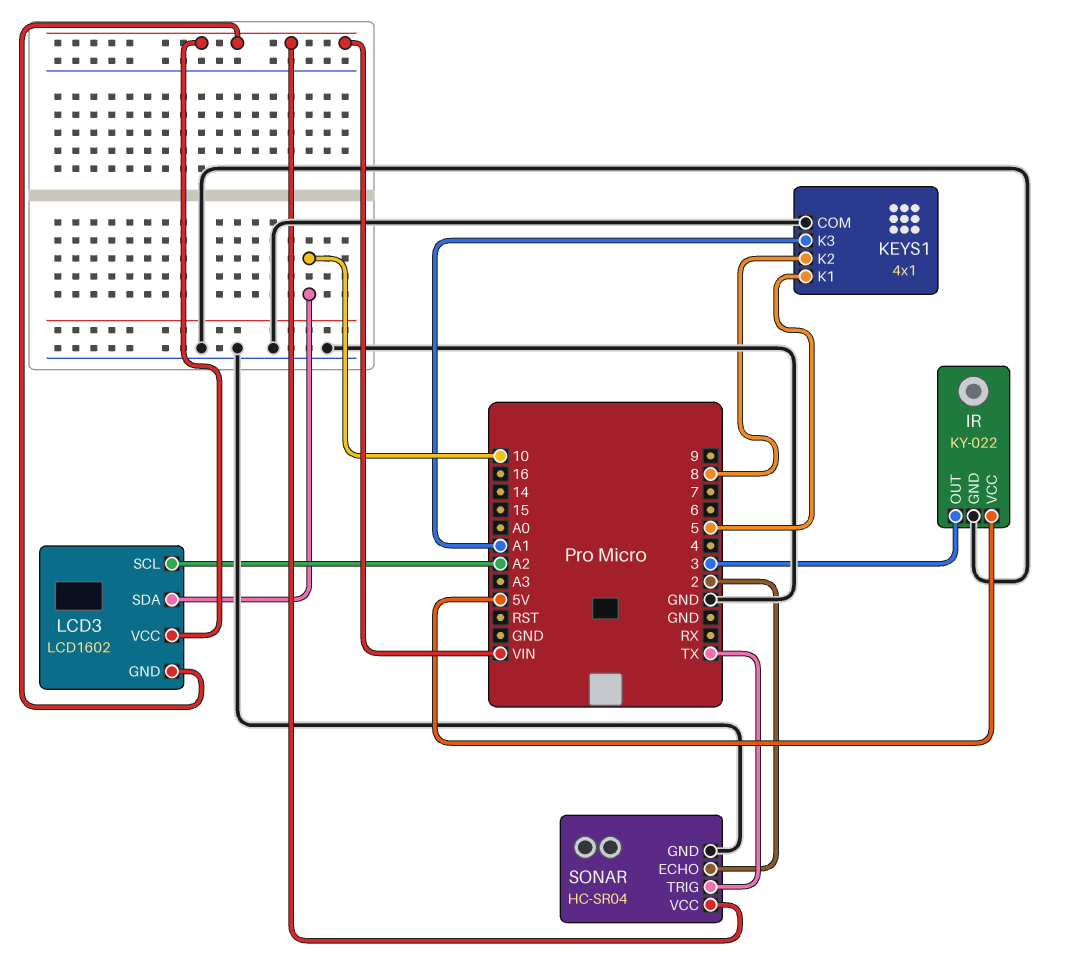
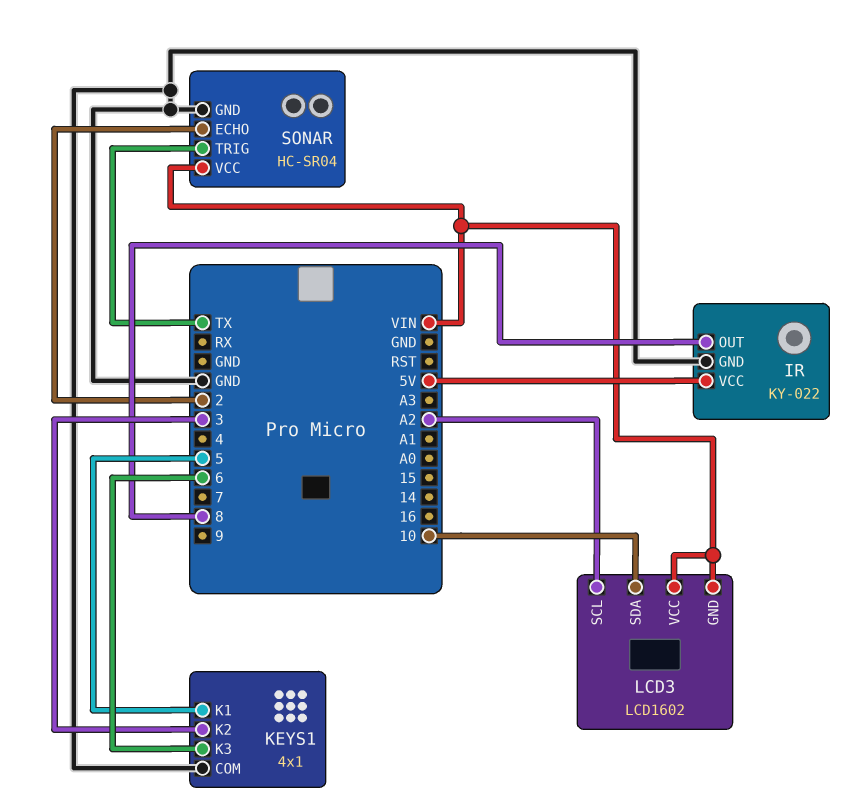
IR pin OUT: 3 -> 8
KEYS1 pin K2: 8 -> 3
KEYS1 pin K3: A1 -> 6

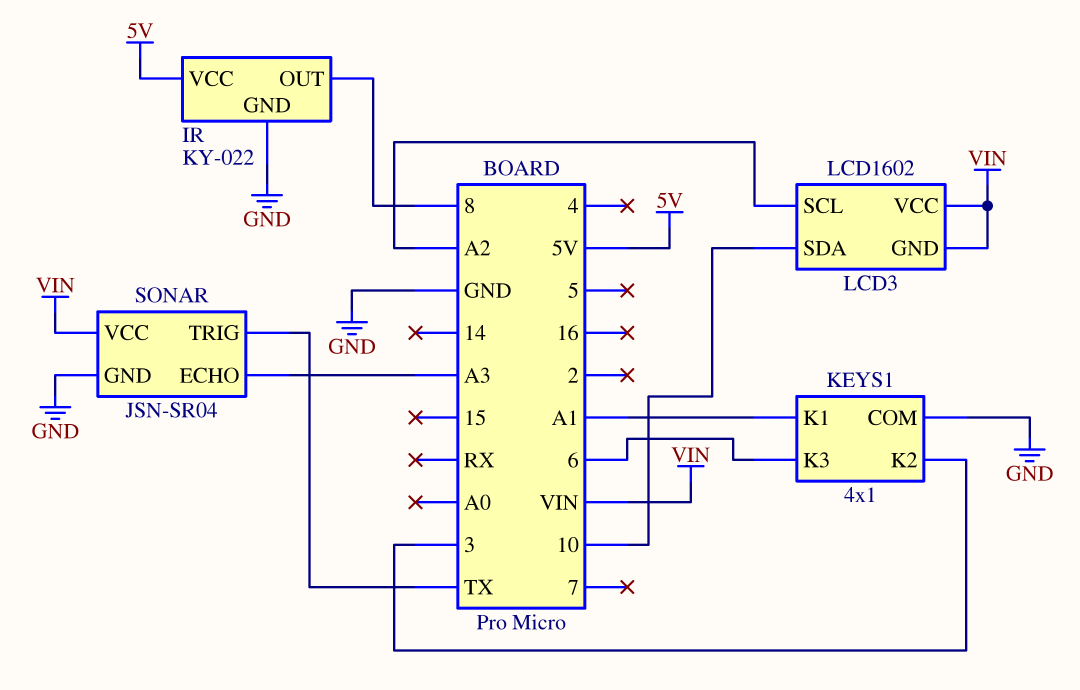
KEYS1 pin K1: 5 -> A1
SONAR: HC-SR04 -> JSN-SR04
SONAR pin ECHO: 2 -> A3

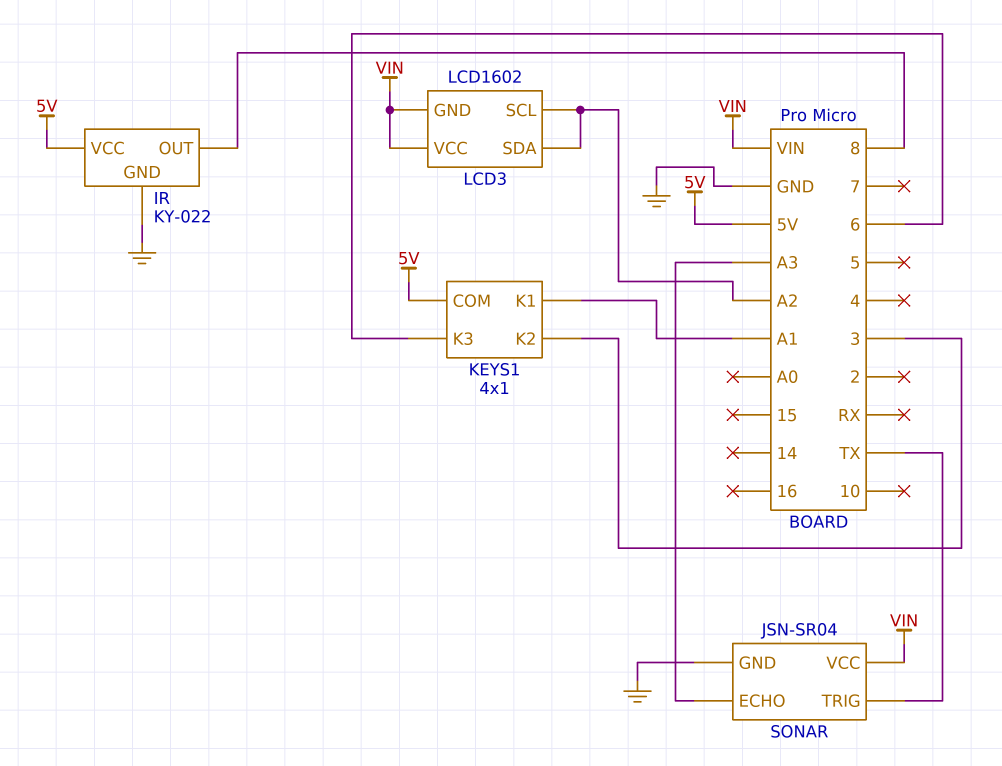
KEYS1 pin COM: GND -> 5V
LCD3 pin SDA: 10 -> A2

